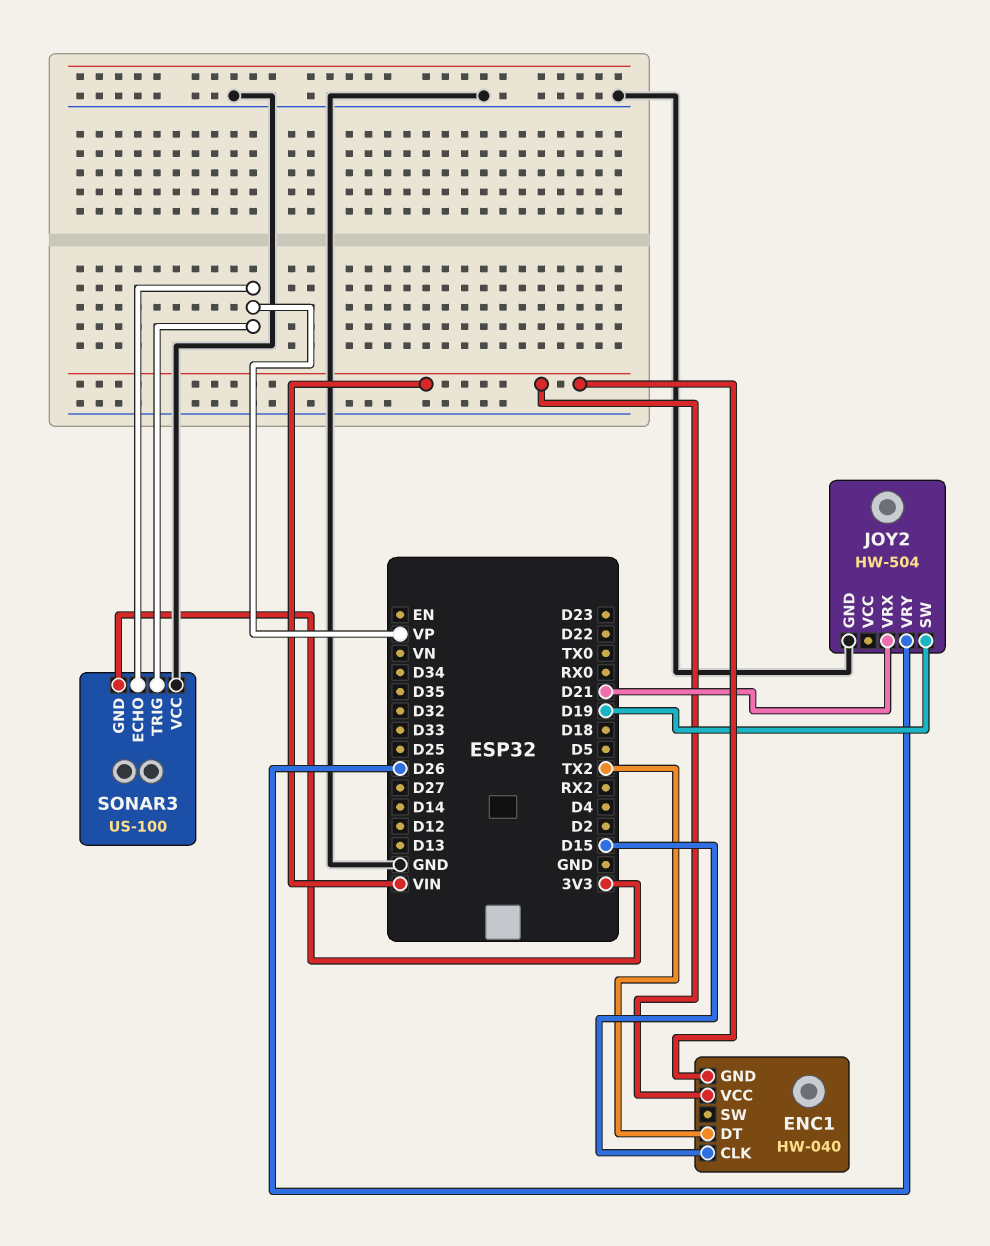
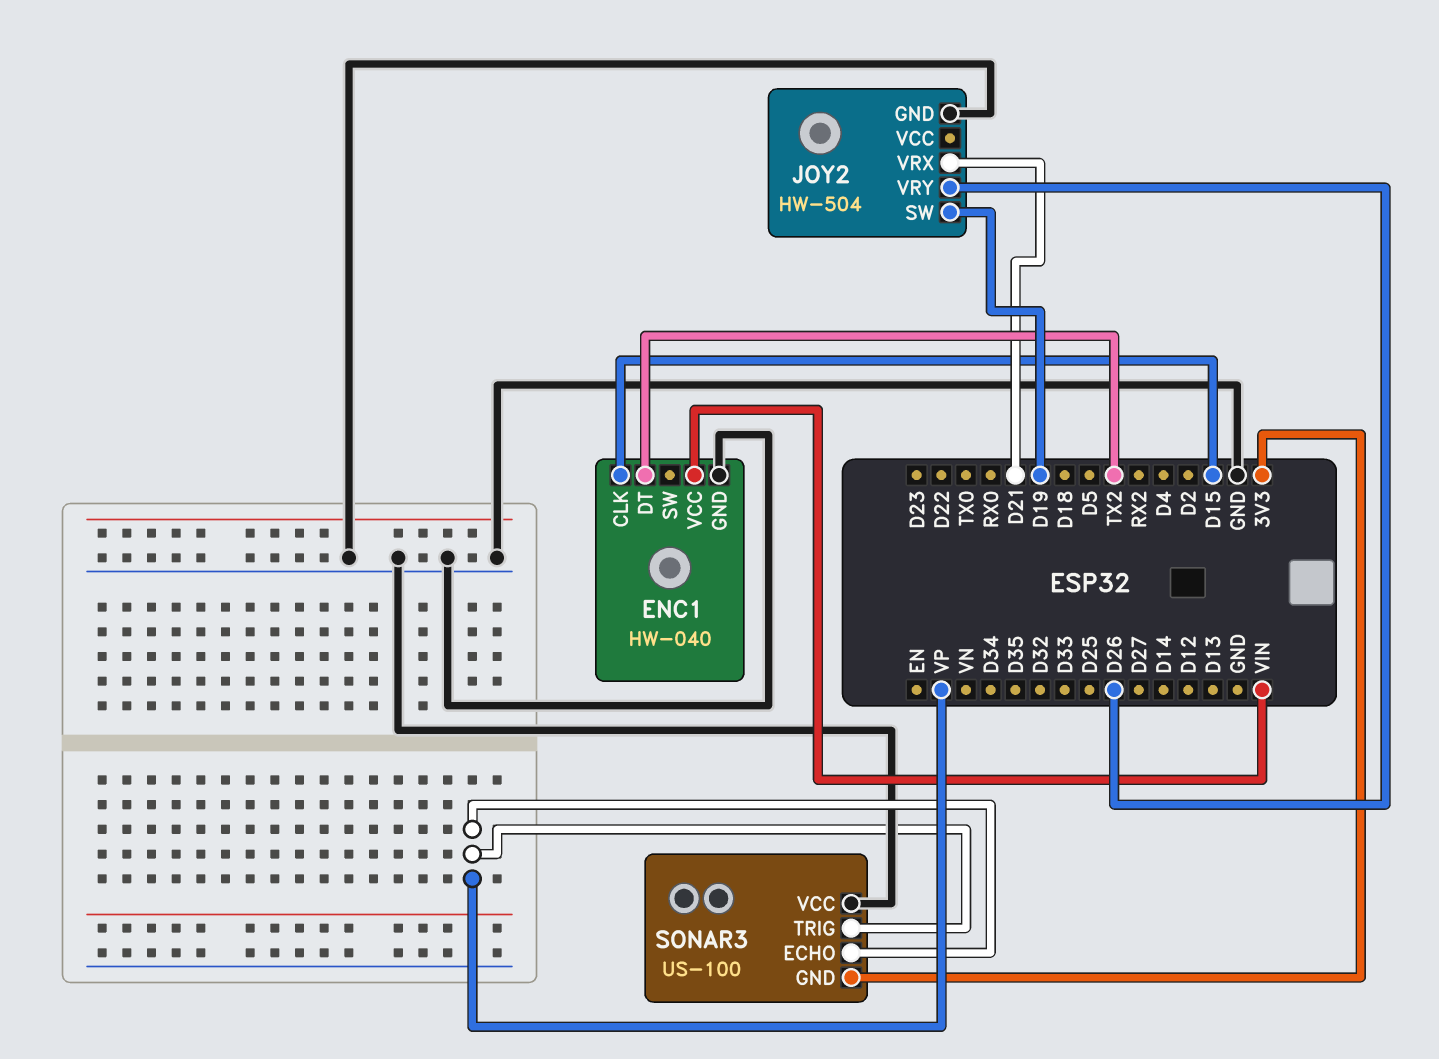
ENC1 pin GND: VIN -> GND

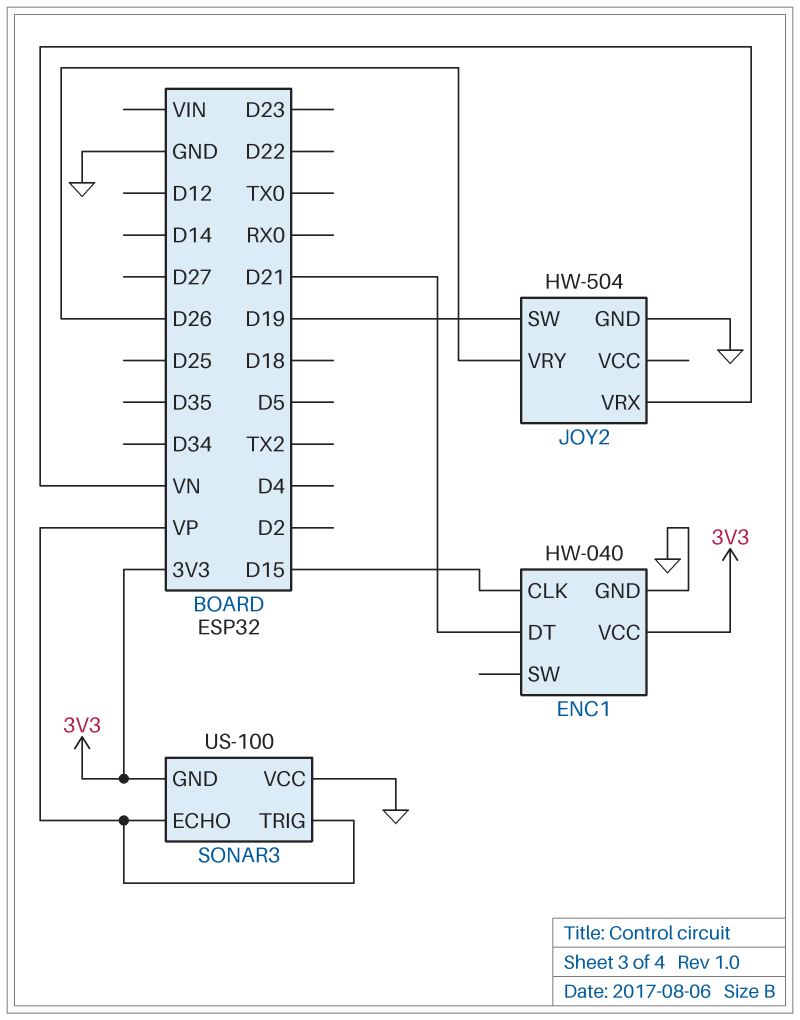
ENC1 pin DT: TX2 -> D21
ENC1 pin VCC: VIN -> 3V3
JOY2 pin VRX: D21 -> VN

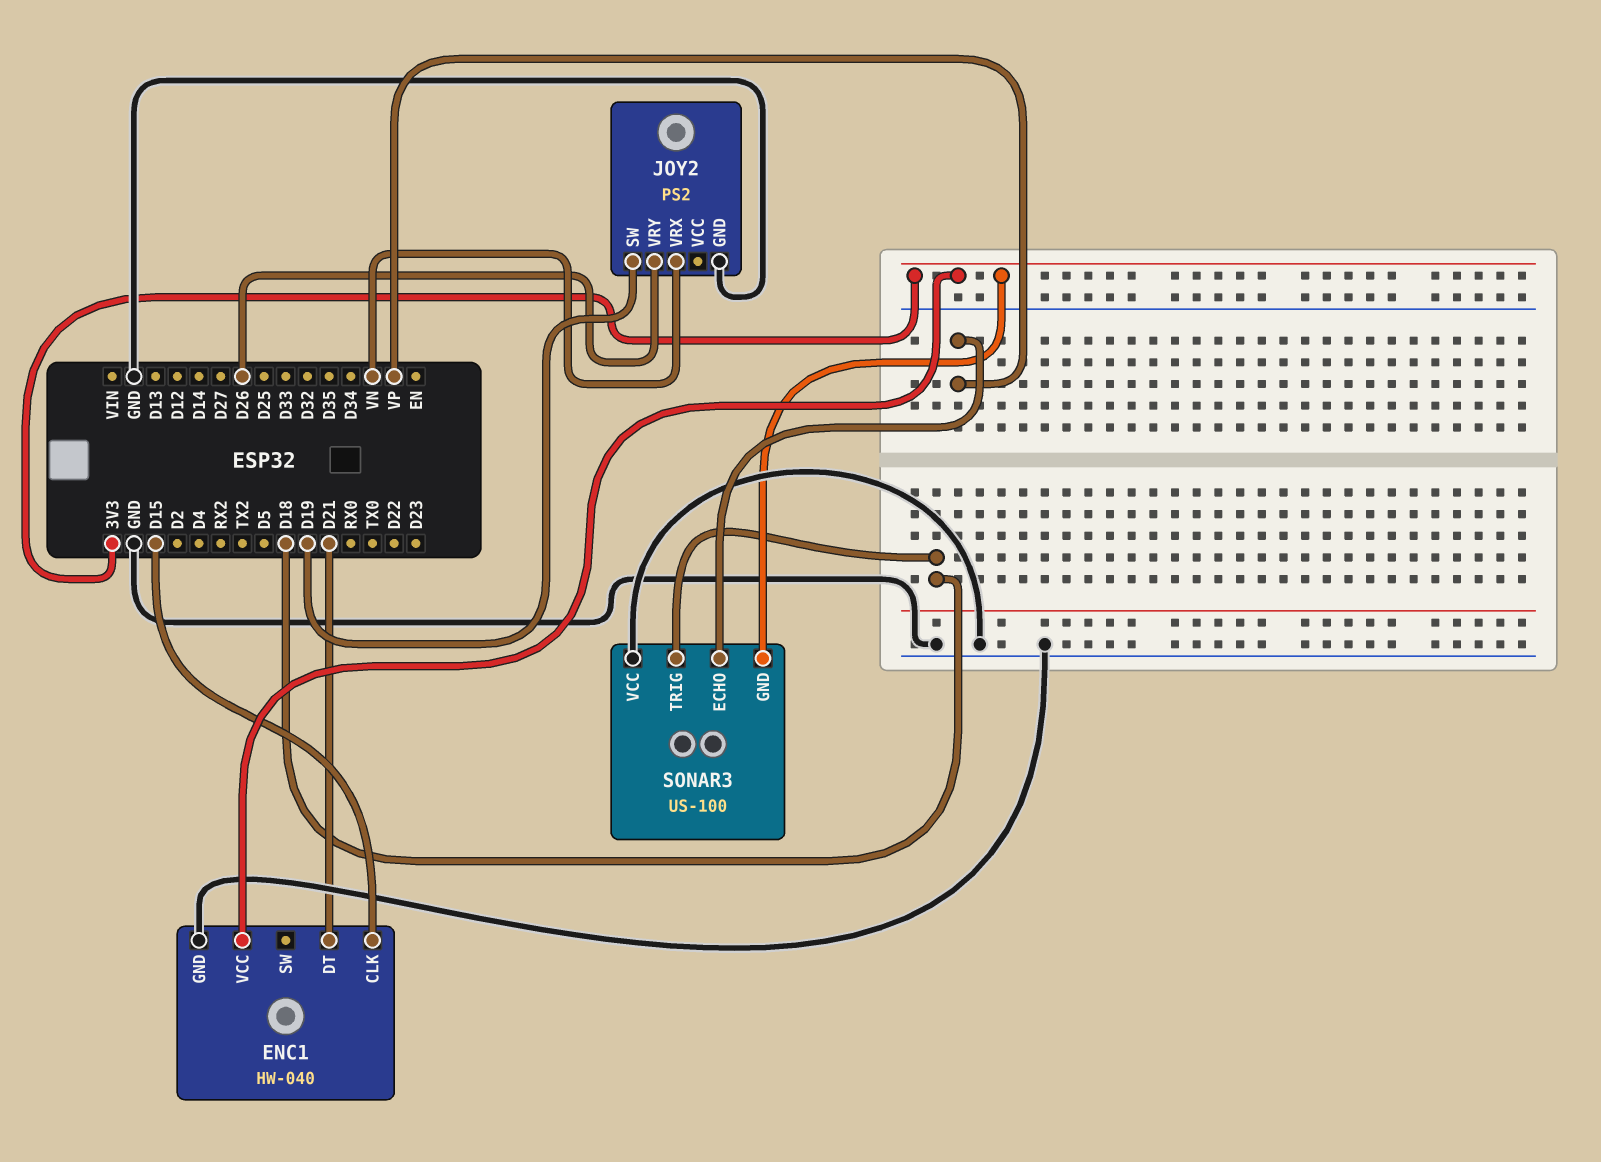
JOY2: HW-504 -> PS2
SONAR3 pin TRIG: VP -> D18

